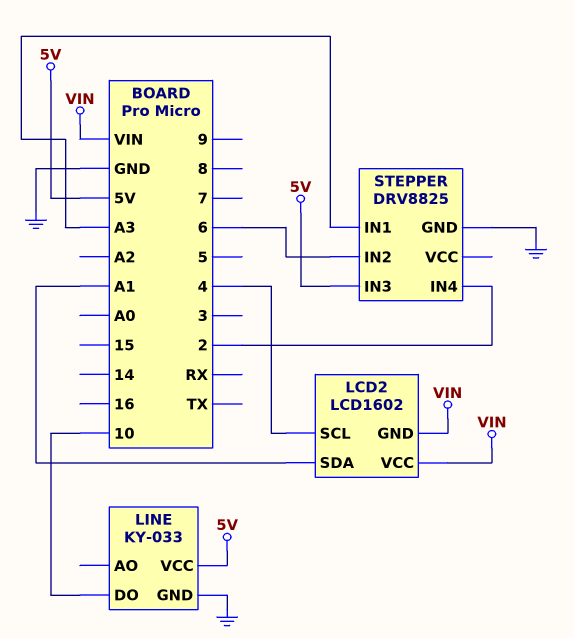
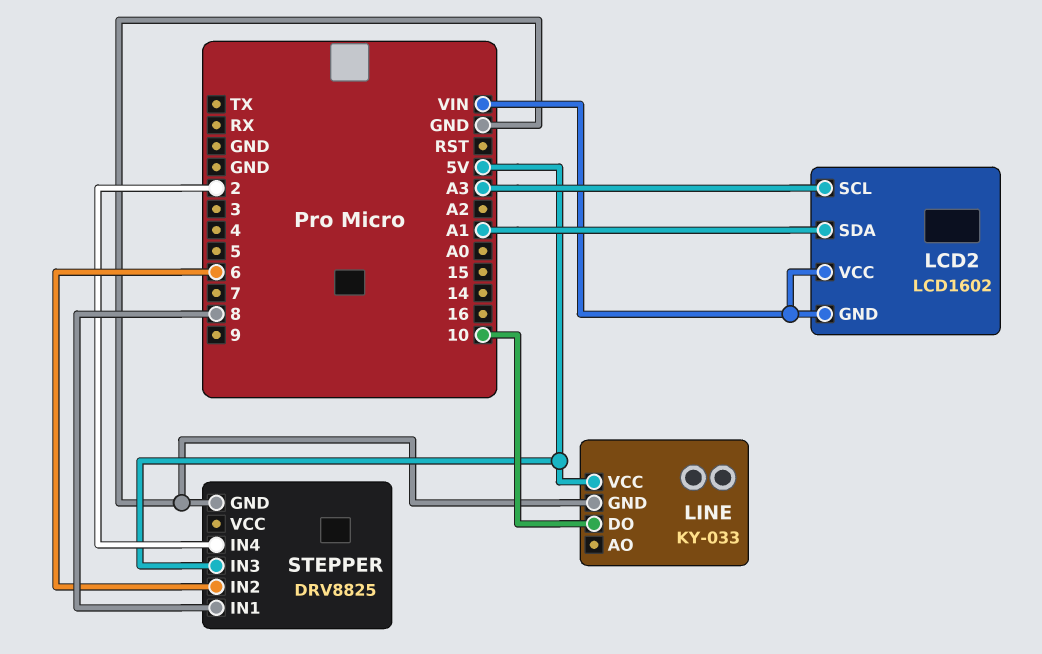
LCD2 pin SCL: 4 -> A3
STEPPER pin IN1: A3 -> 8

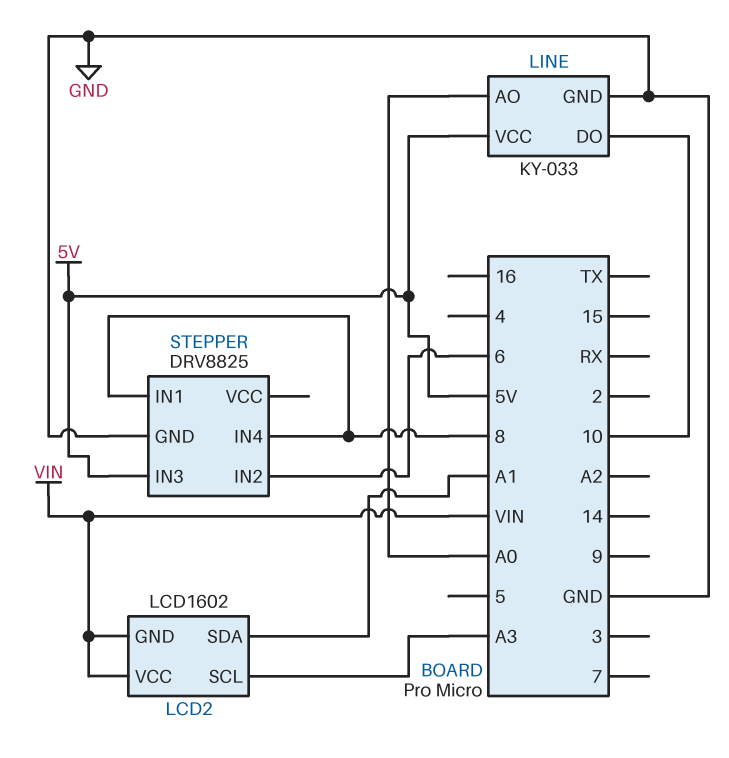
LINE pin AO: none -> A0
STEPPER pin IN4: 2 -> 8

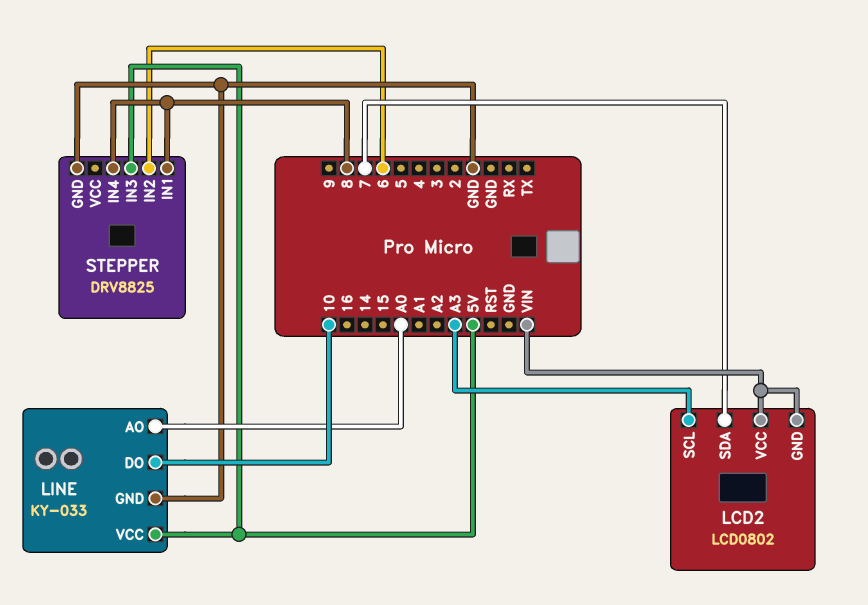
LCD2: LCD1602 -> LCD0802
LCD2 pin SDA: A1 -> 7

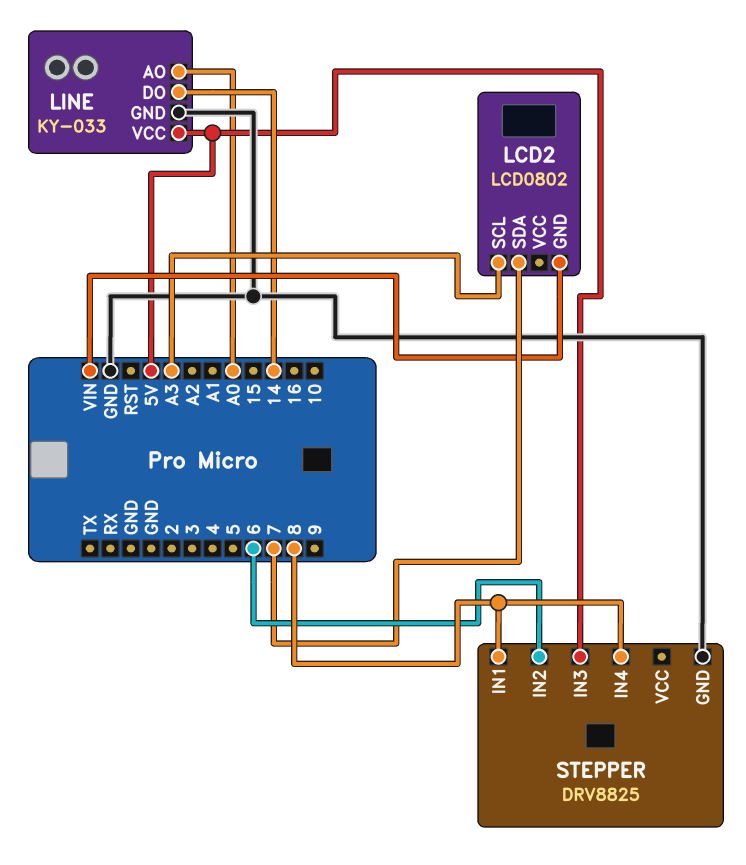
LCD2 pin VCC: VIN -> none
LINE pin DO: 10 -> 14

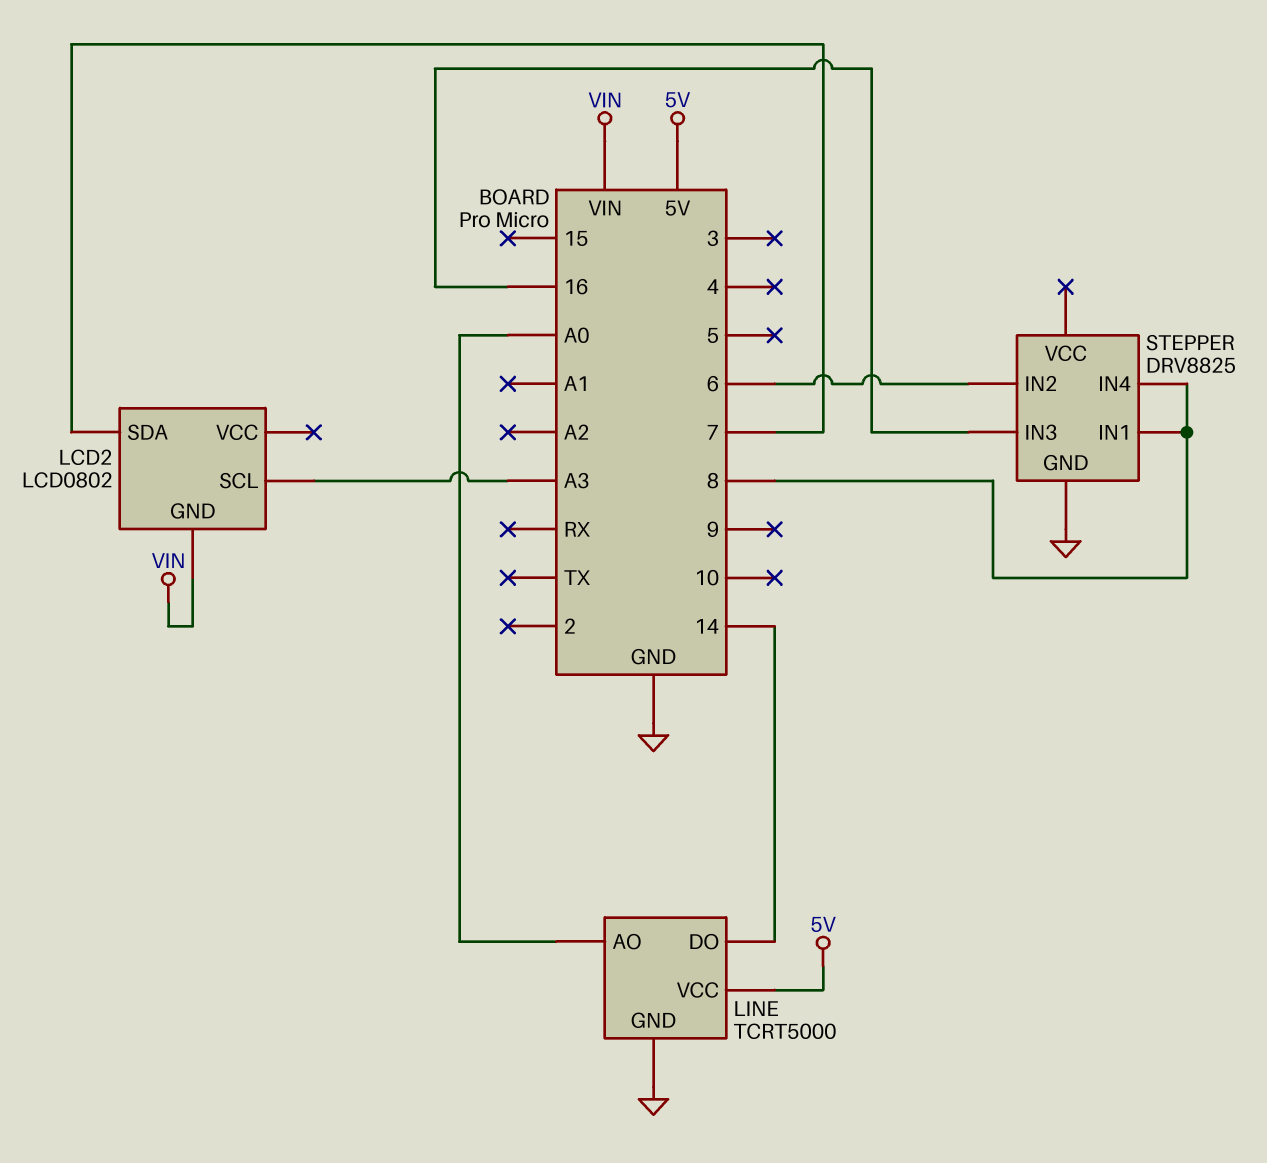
LINE: KY-033 -> TCRT5000
STEPPER pin IN3: 5V -> 16

